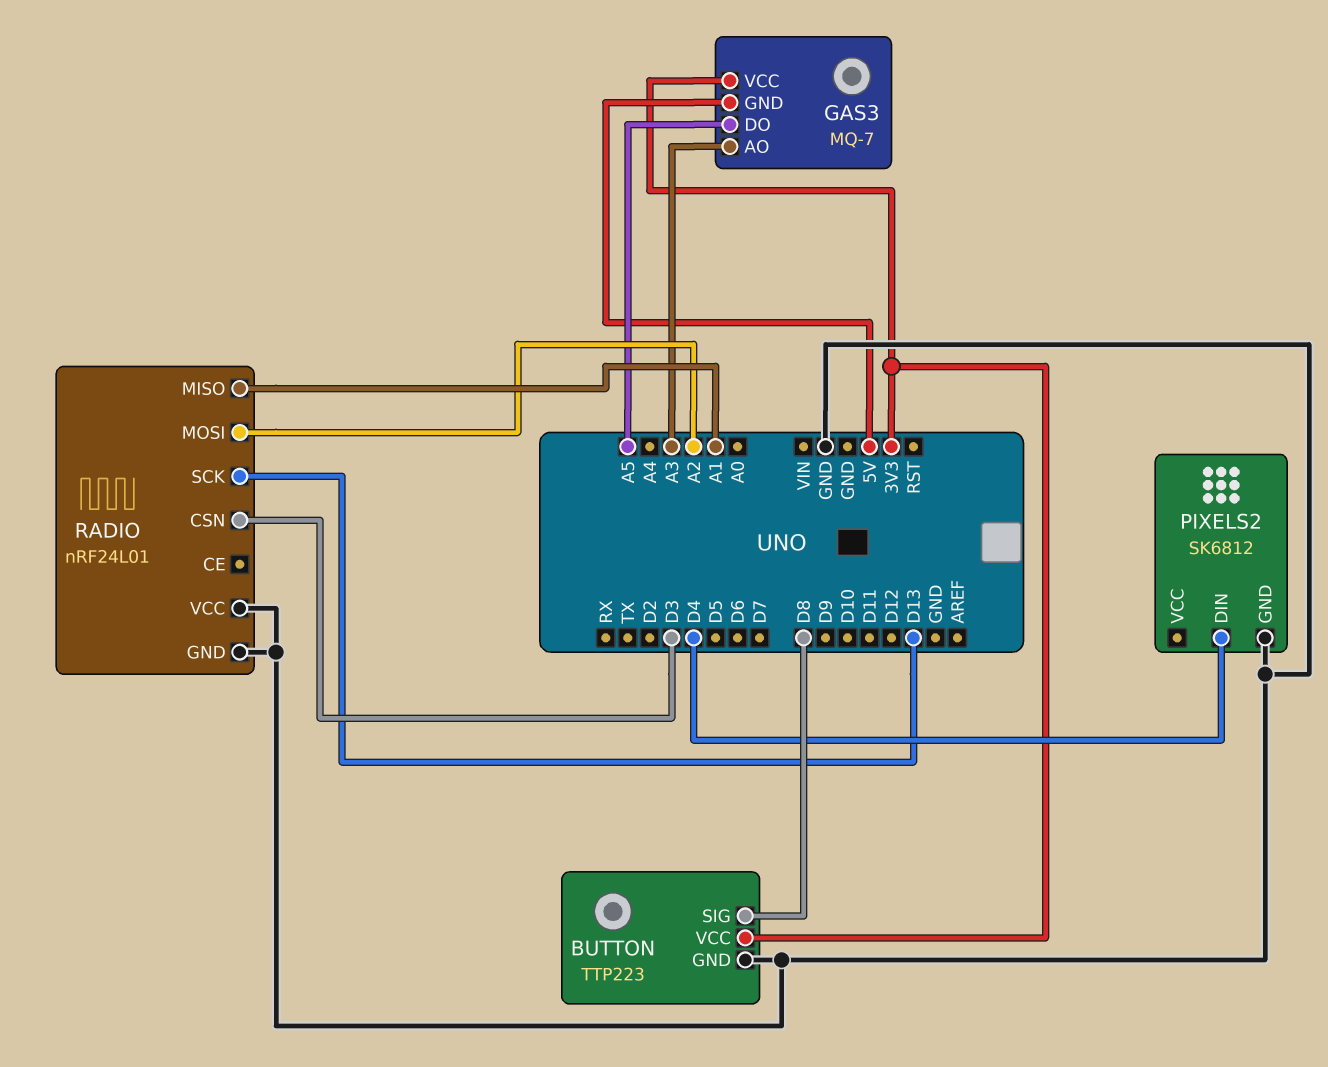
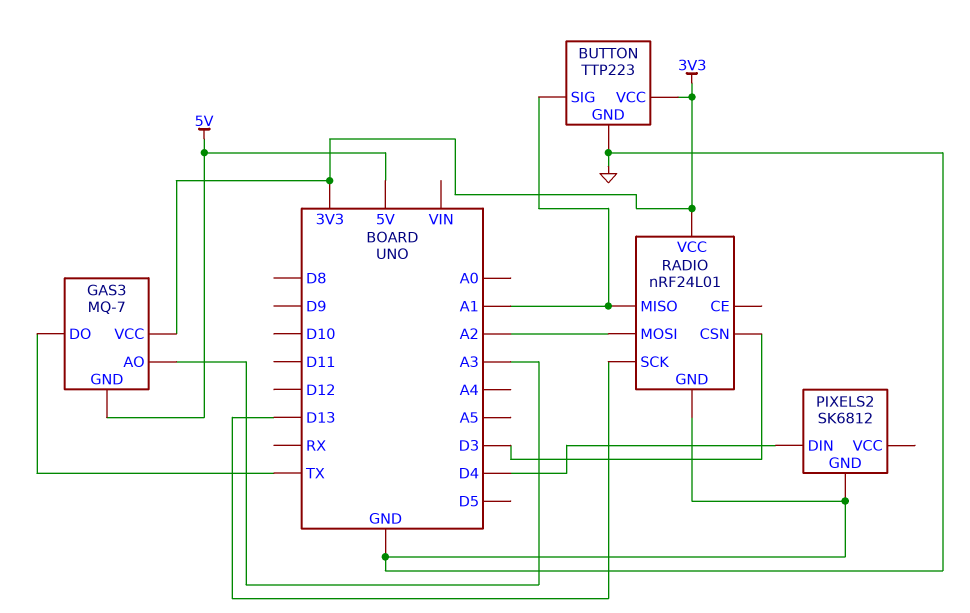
BUTTON pin SIG: D8 -> A1
GAS3 pin DO: A5 -> TX
RADIO pin VCC: GND -> 3V3

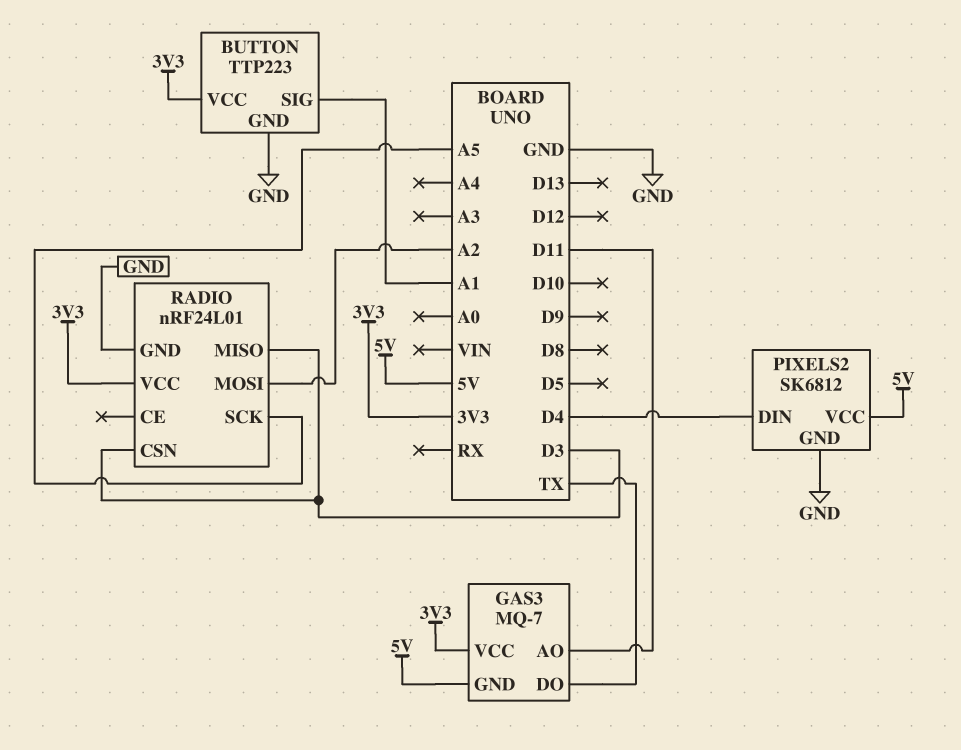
GAS3 pin AO: A3 -> D11
PIXELS2 pin VCC: none -> 5V
RADIO pin MISO: A1 -> D3
RADIO pin SCK: D13 -> A5

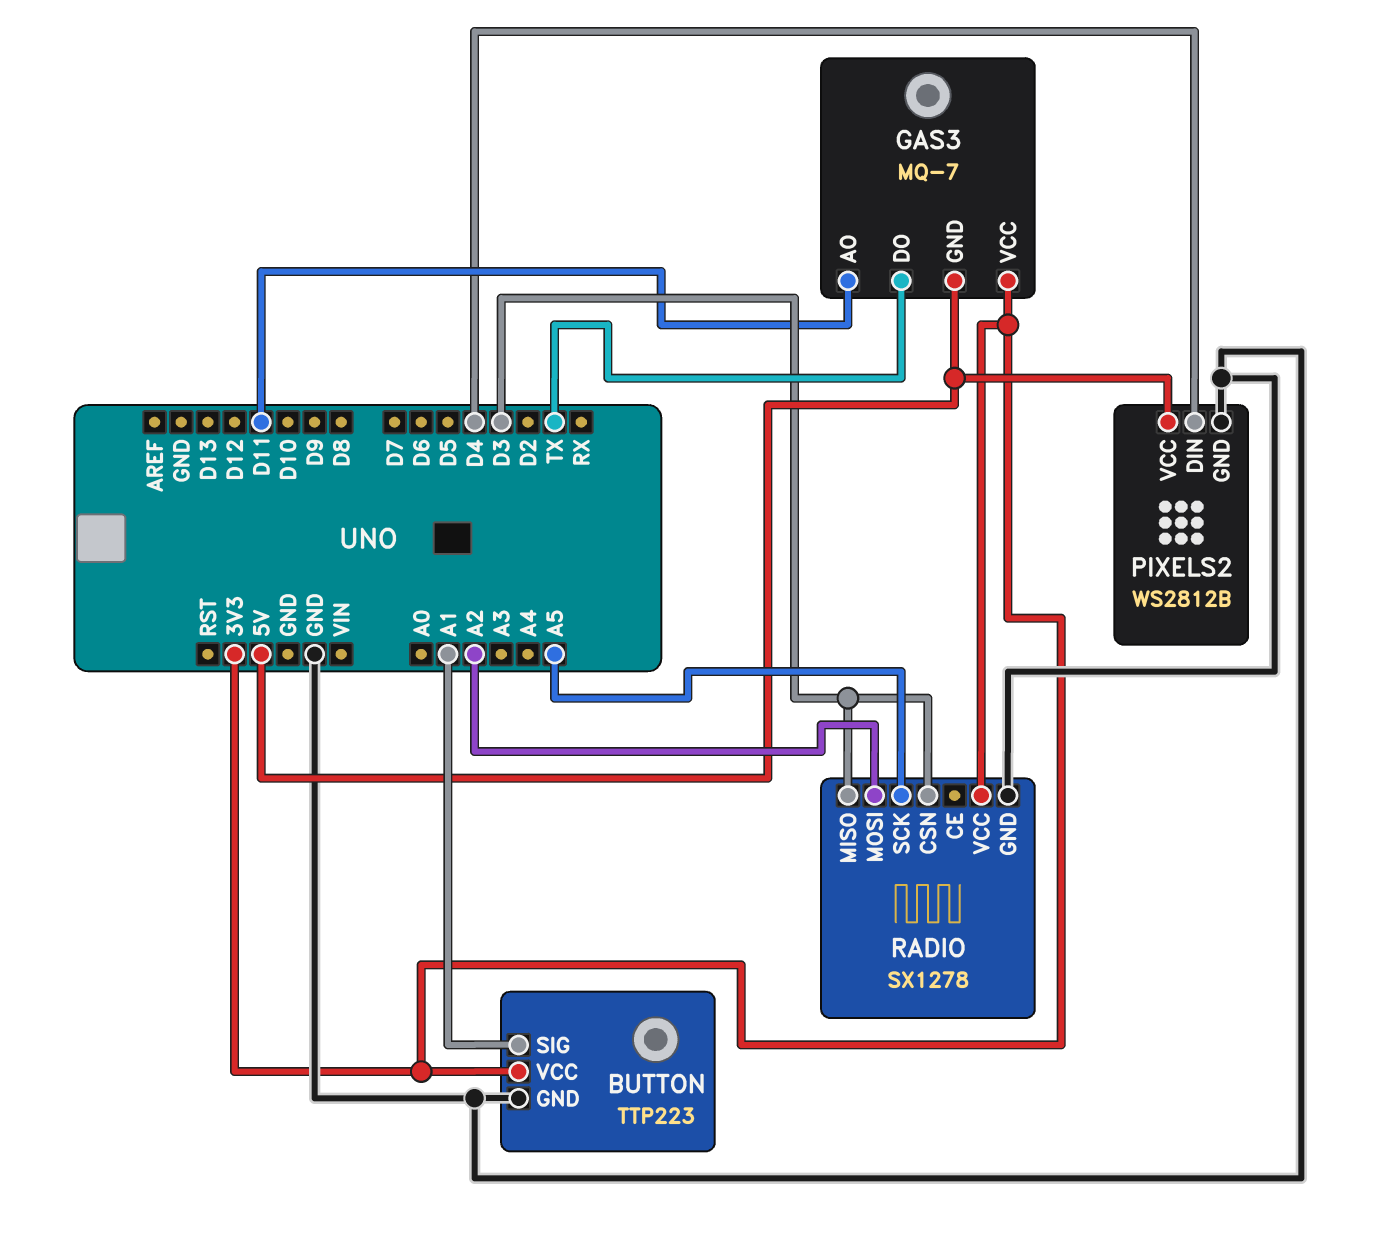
PIXELS2: SK6812 -> WS2812B
RADIO: nRF24L01 -> SX1278

